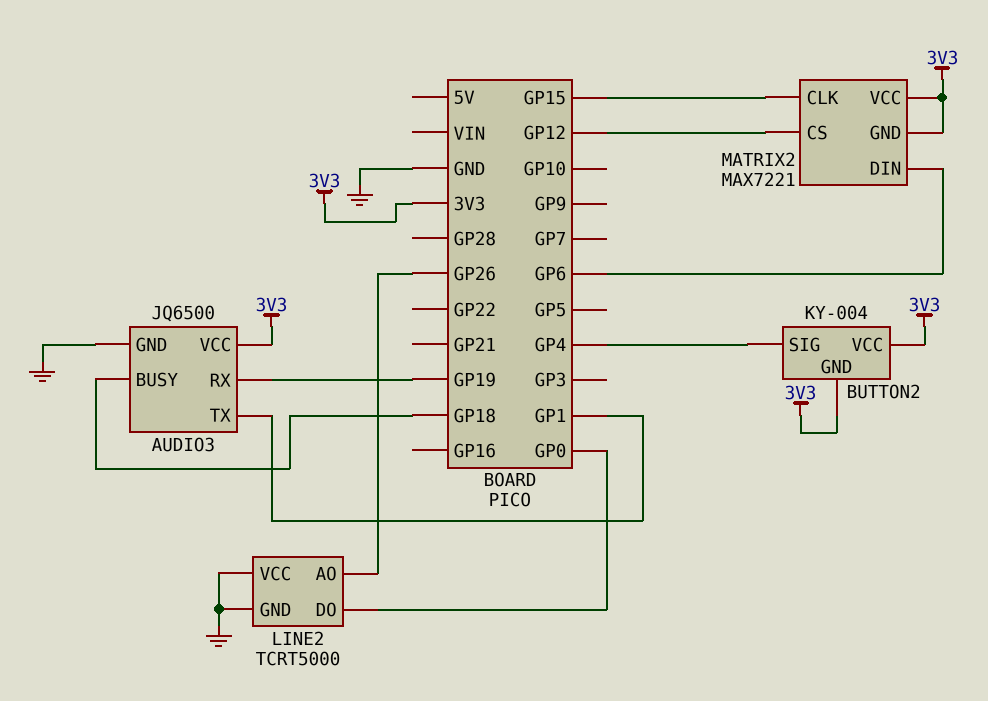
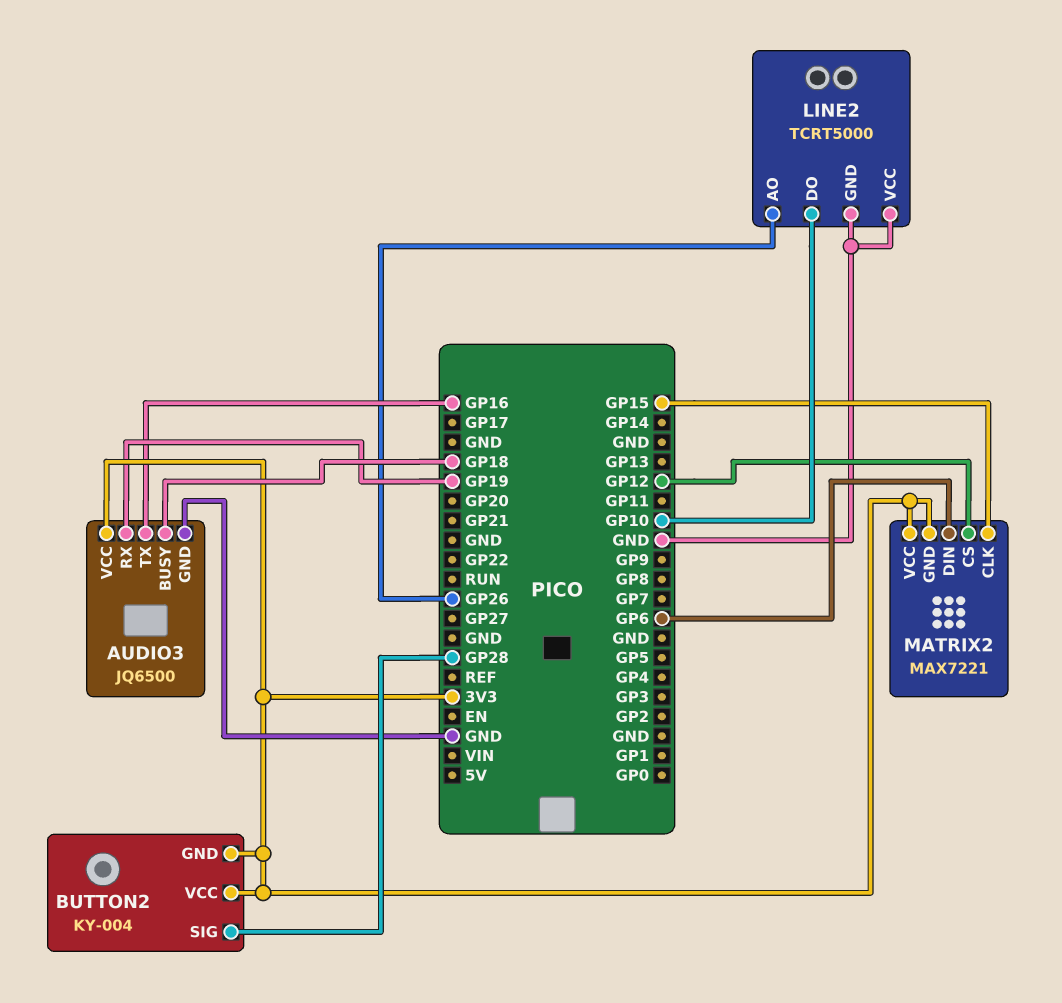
AUDIO3 pin TX: GP1 -> GP16
BUTTON2 pin SIG: GP4 -> GP28
LINE2 pin DO: GP0 -> GP10

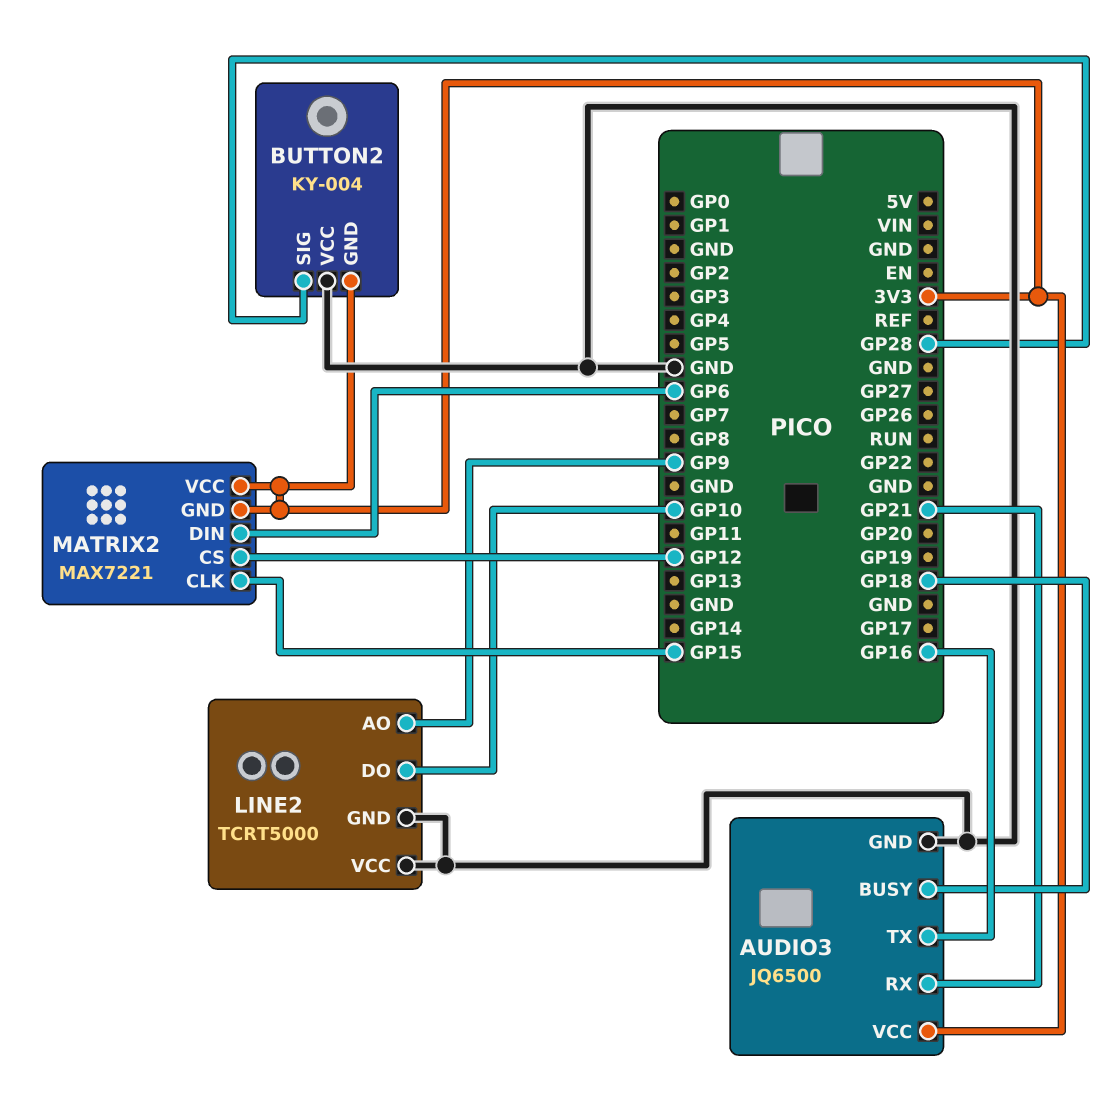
AUDIO3 pin RX: GP19 -> GP21
BUTTON2 pin VCC: 3V3 -> GND
LINE2 pin AO: GP26 -> GP9

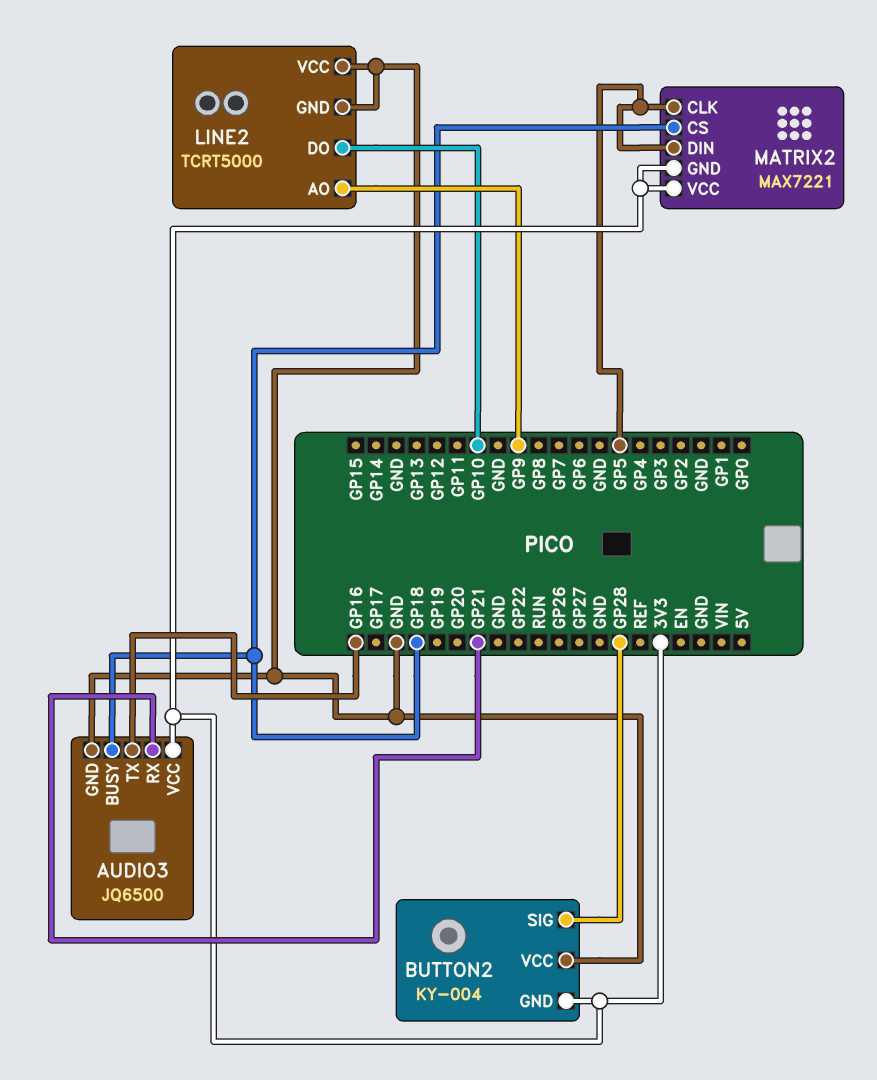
MATRIX2 pin CLK: GP15 -> GP5
MATRIX2 pin CS: GP12 -> GP18
MATRIX2 pin DIN: GP6 -> GP5

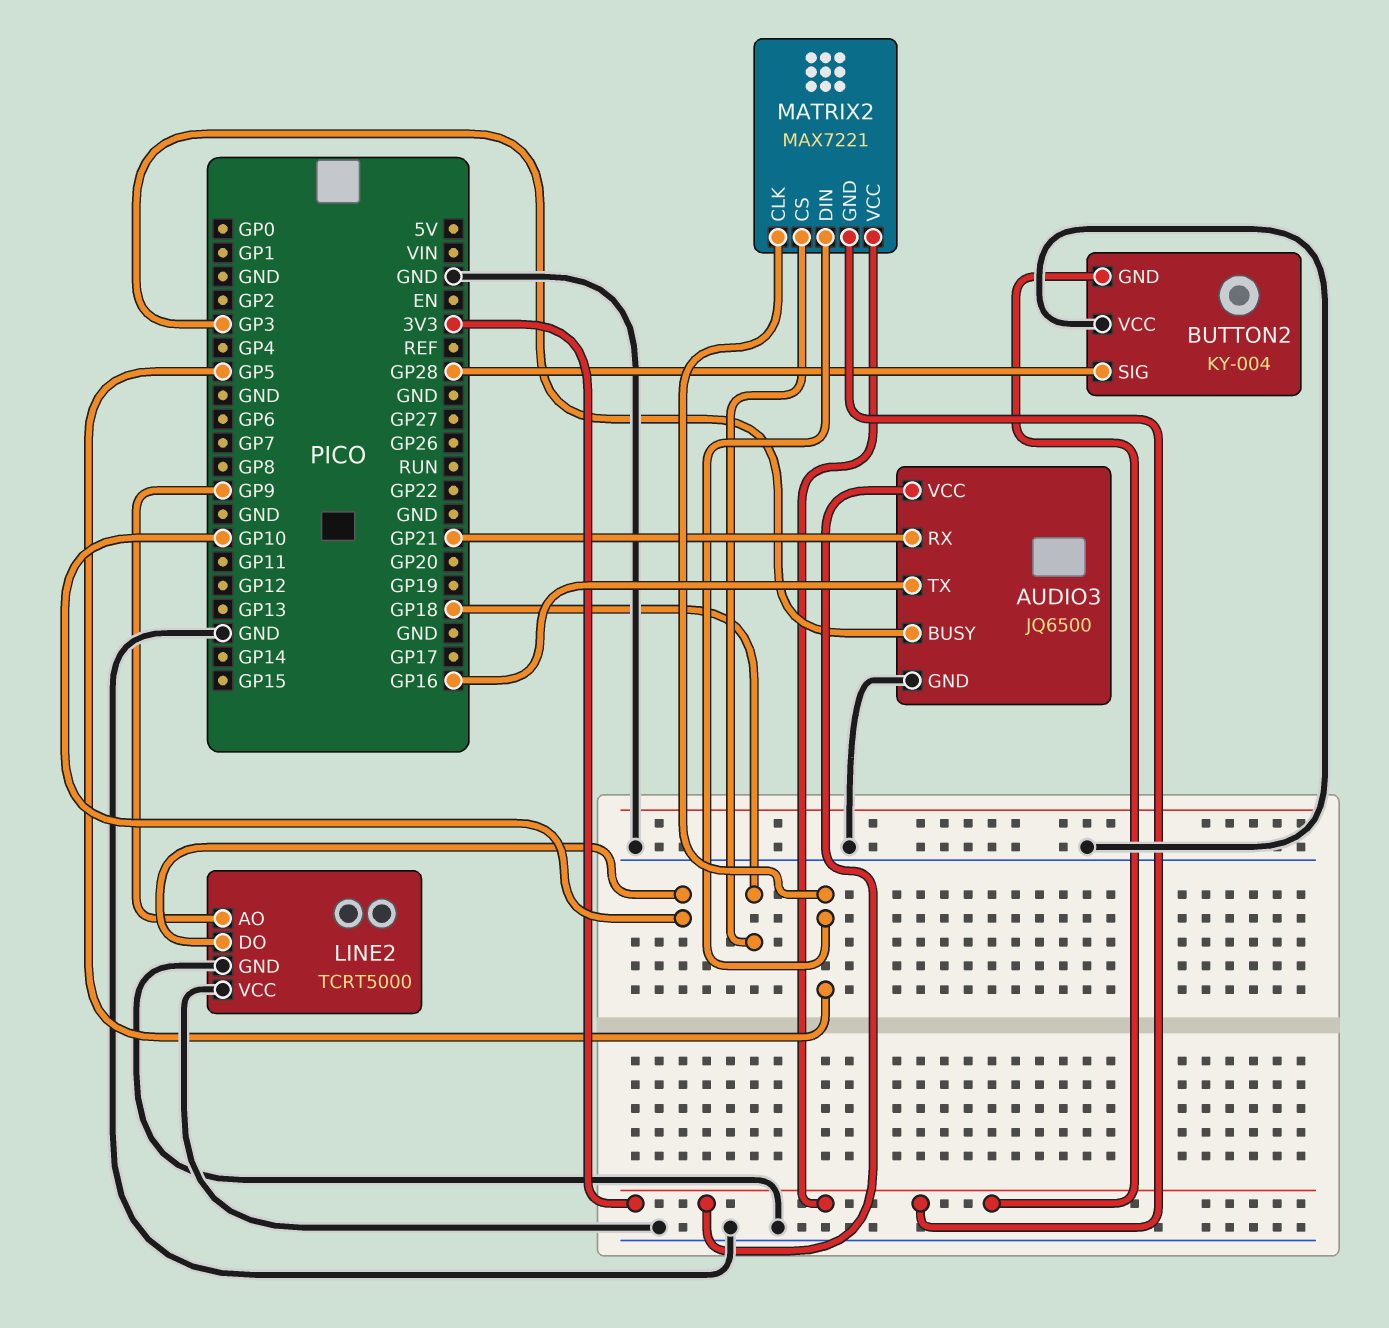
AUDIO3 pin BUSY: GP18 -> GP3

